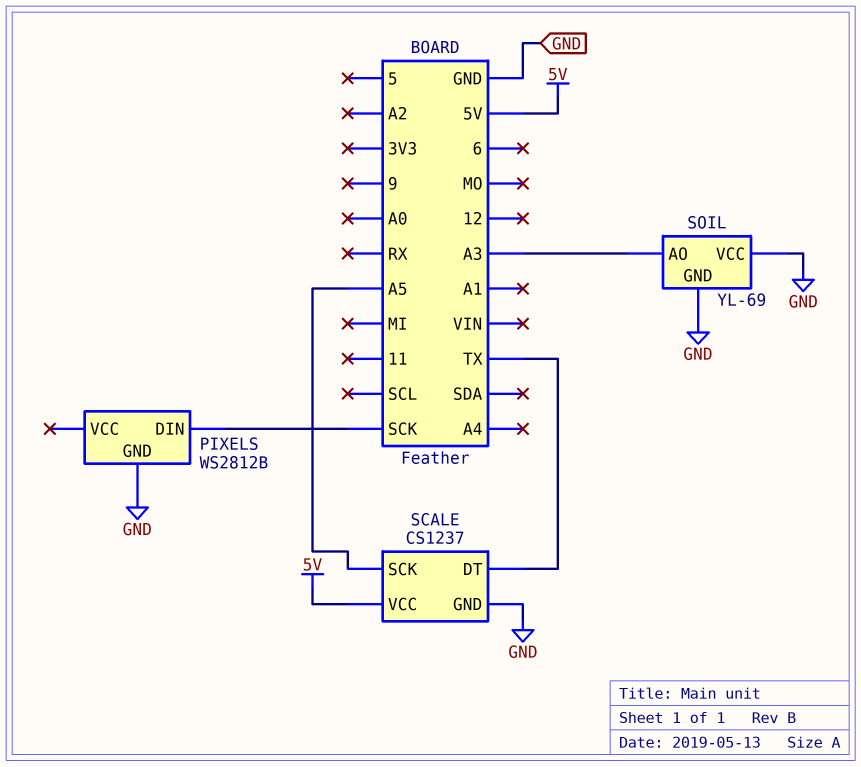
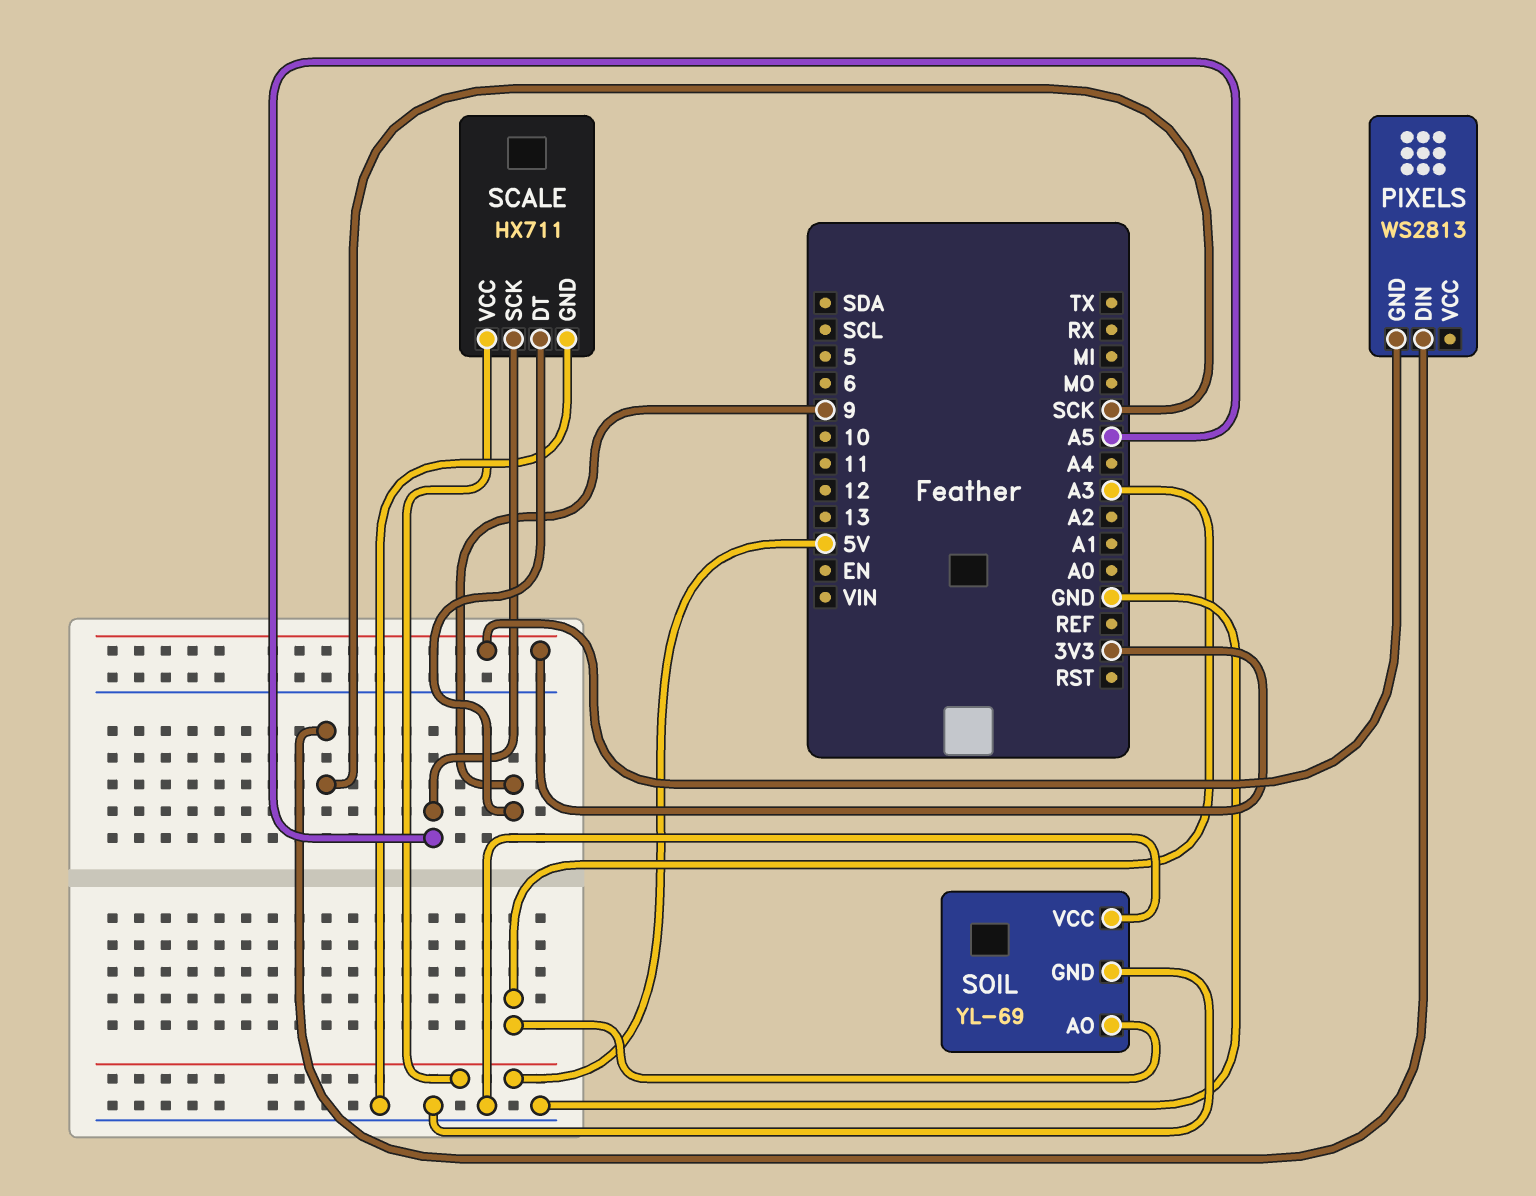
PIXELS: WS2812B -> WS2813
PIXELS pin GND: GND -> 3V3
SCALE: CS1237 -> HX711
SCALE pin DT: TX -> 9

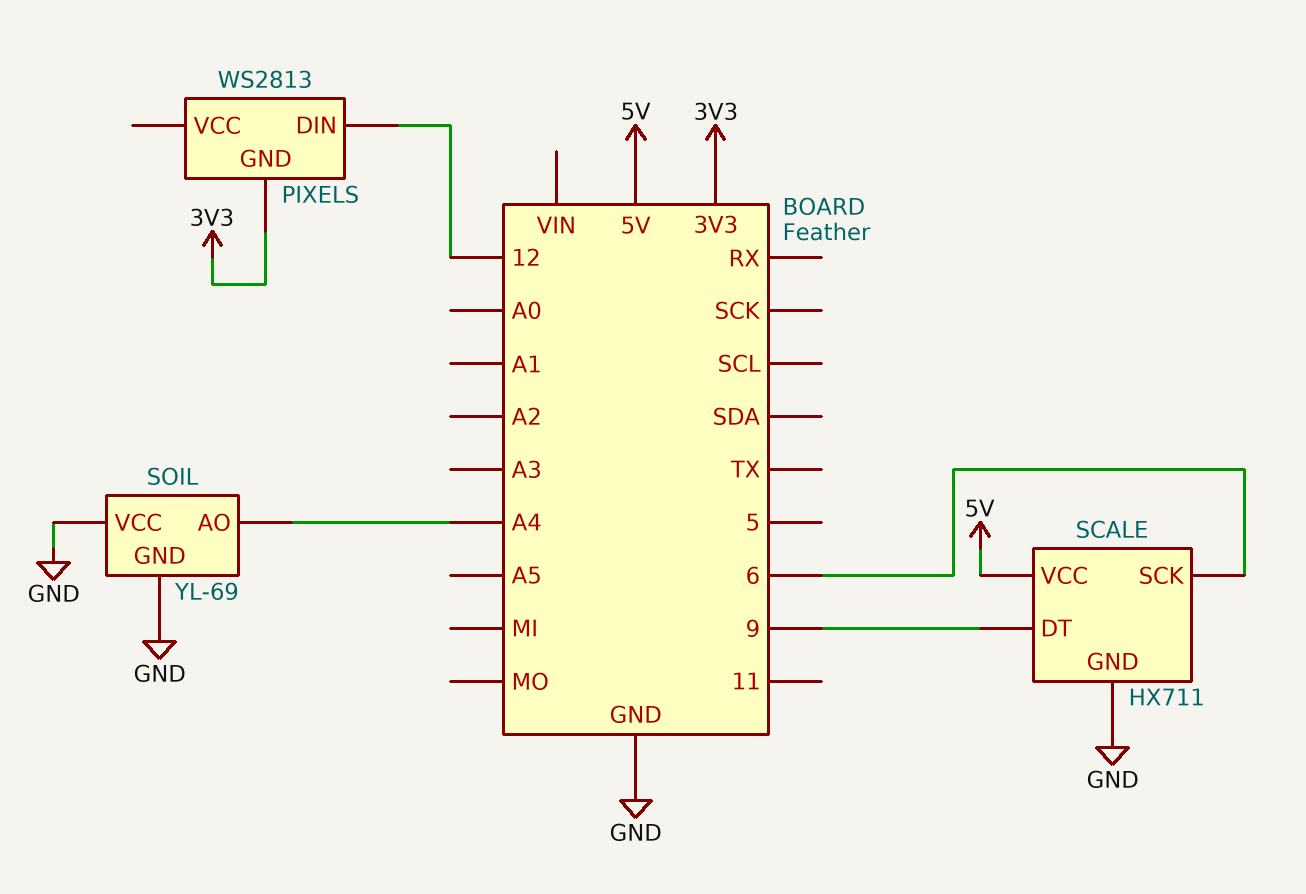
PIXELS pin DIN: SCK -> 12
SCALE pin SCK: A5 -> 6
SOIL pin AO: A3 -> A4

